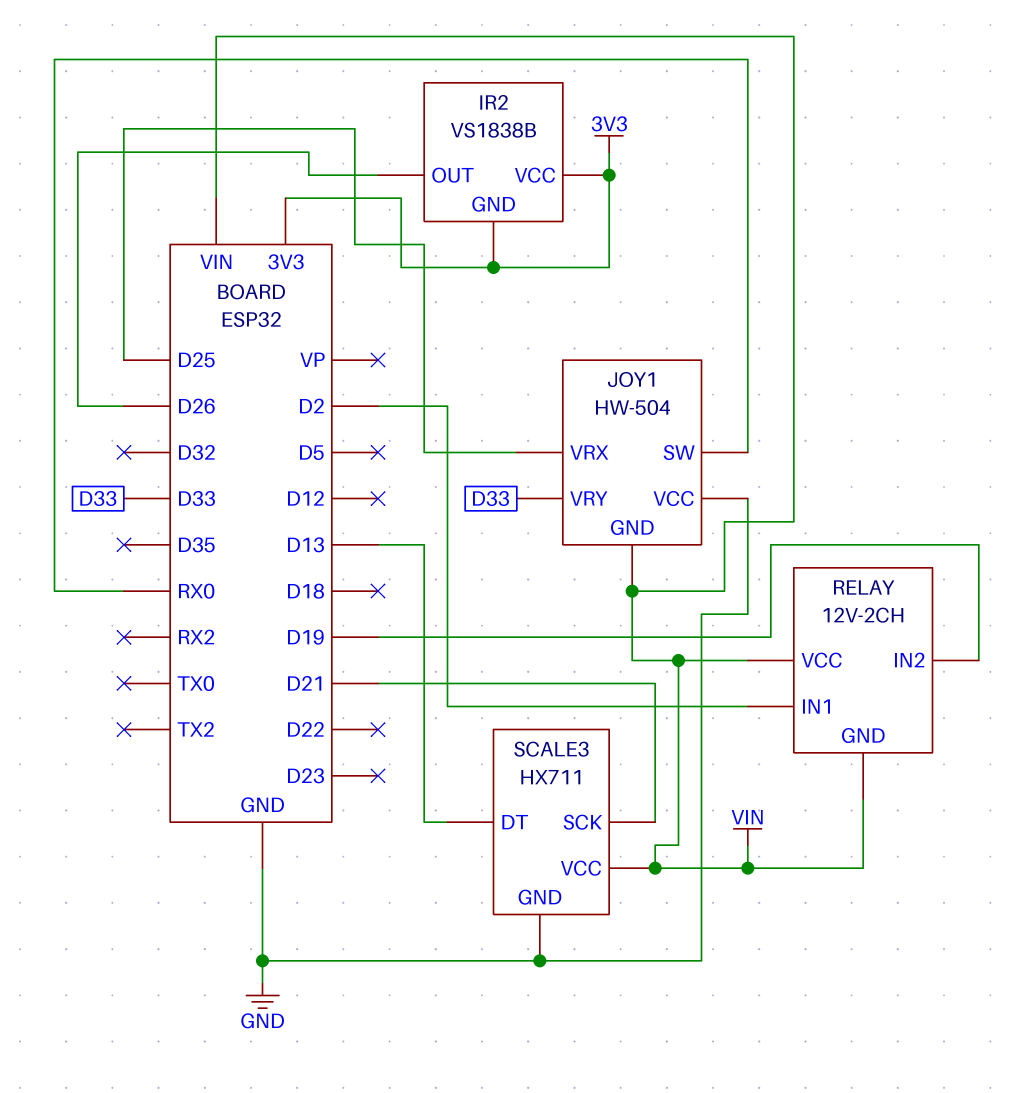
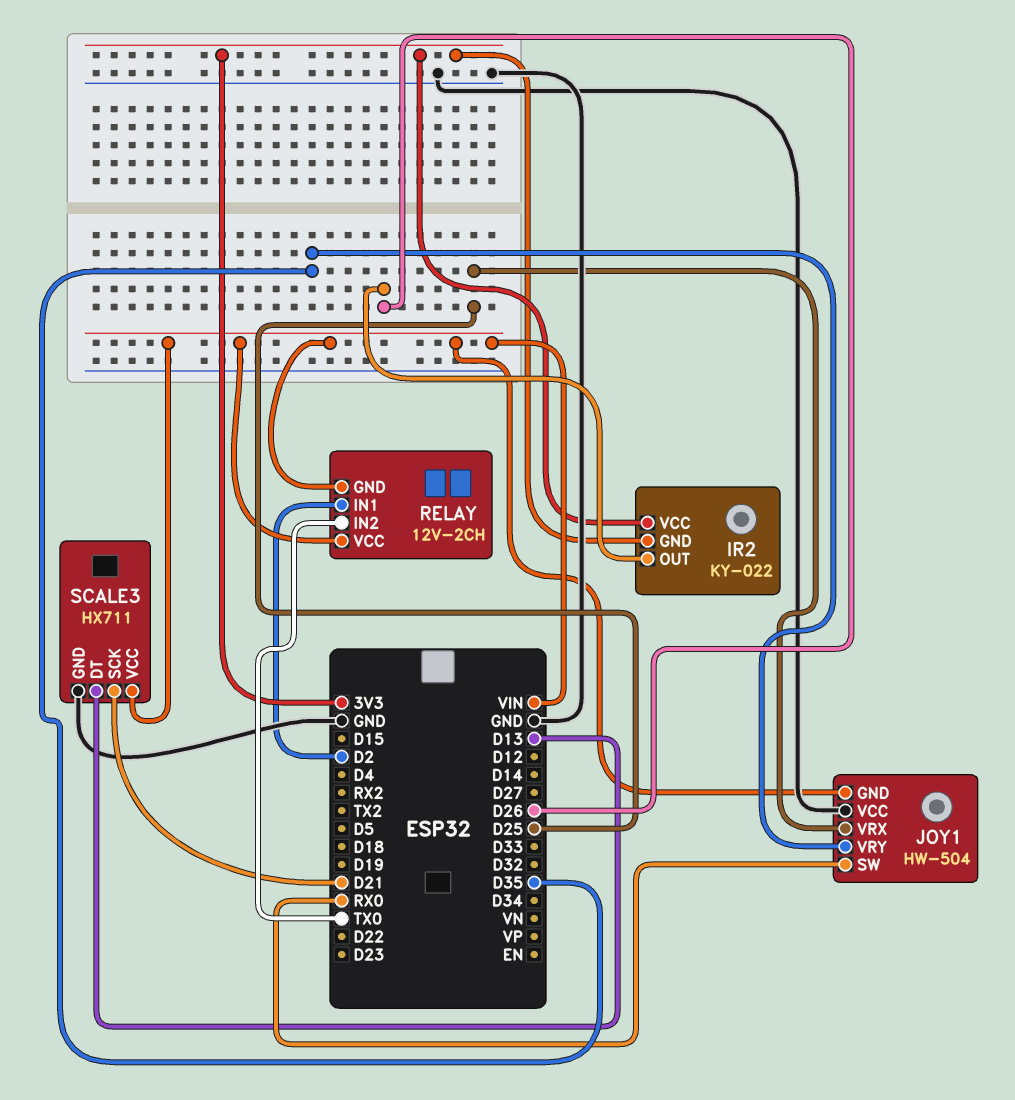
IR2: VS1838B -> KY-022
JOY1 pin VRY: D33 -> D35
RELAY pin IN2: D19 -> TX0

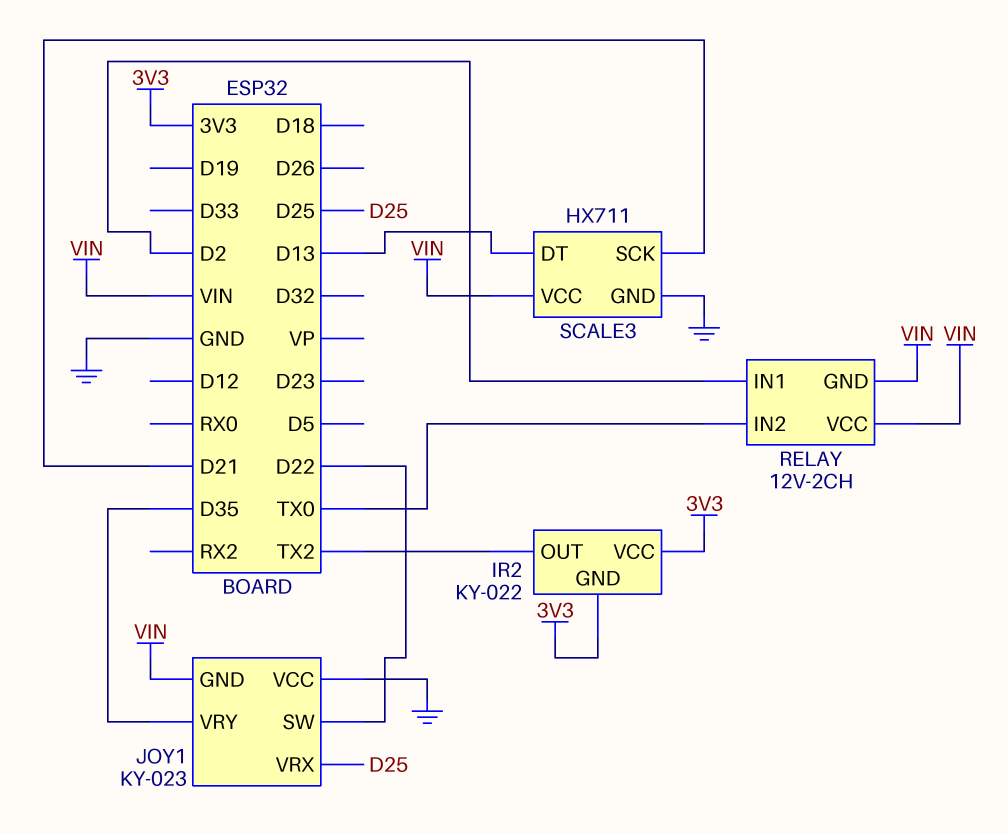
IR2 pin OUT: D26 -> TX2
JOY1: HW-504 -> KY-023
JOY1 pin SW: RX0 -> D22

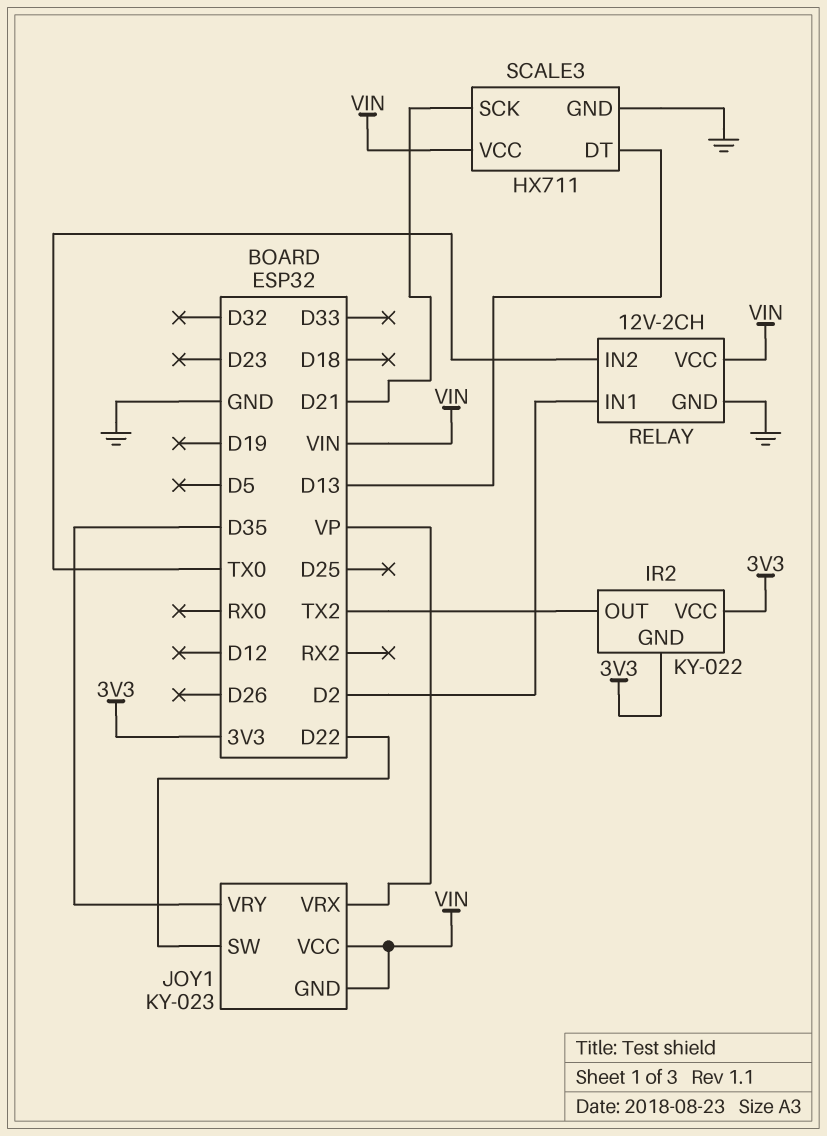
JOY1 pin VCC: GND -> VIN
JOY1 pin VRX: D25 -> VP
RELAY pin GND: VIN -> GND

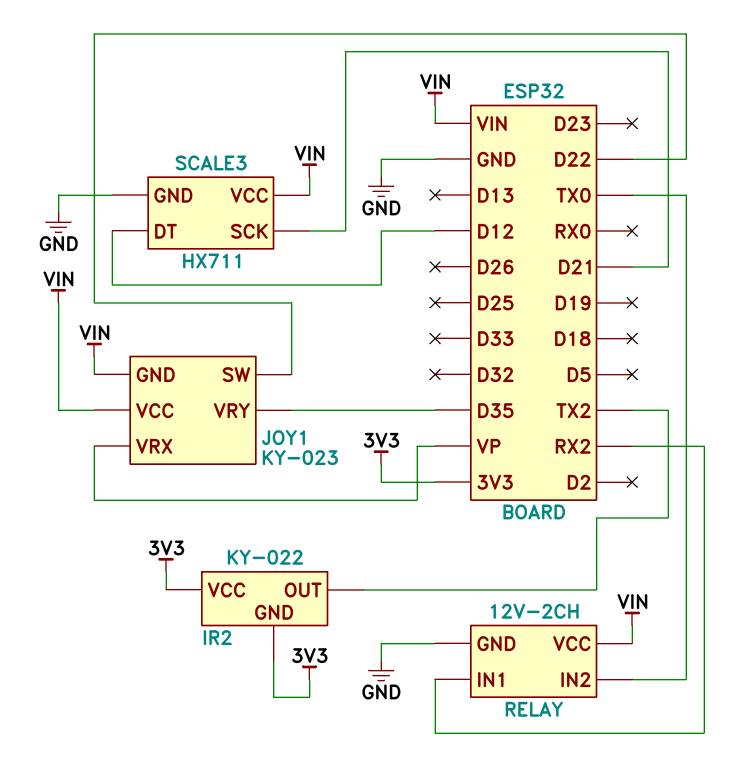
RELAY pin IN1: D2 -> RX2
SCALE3 pin DT: D13 -> D12

